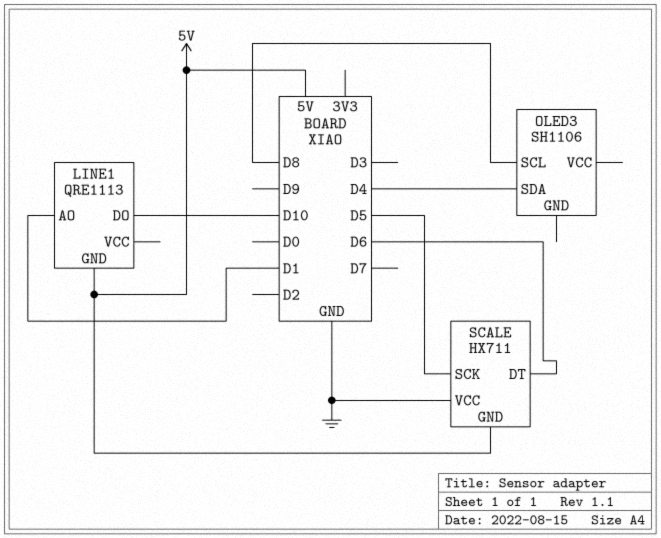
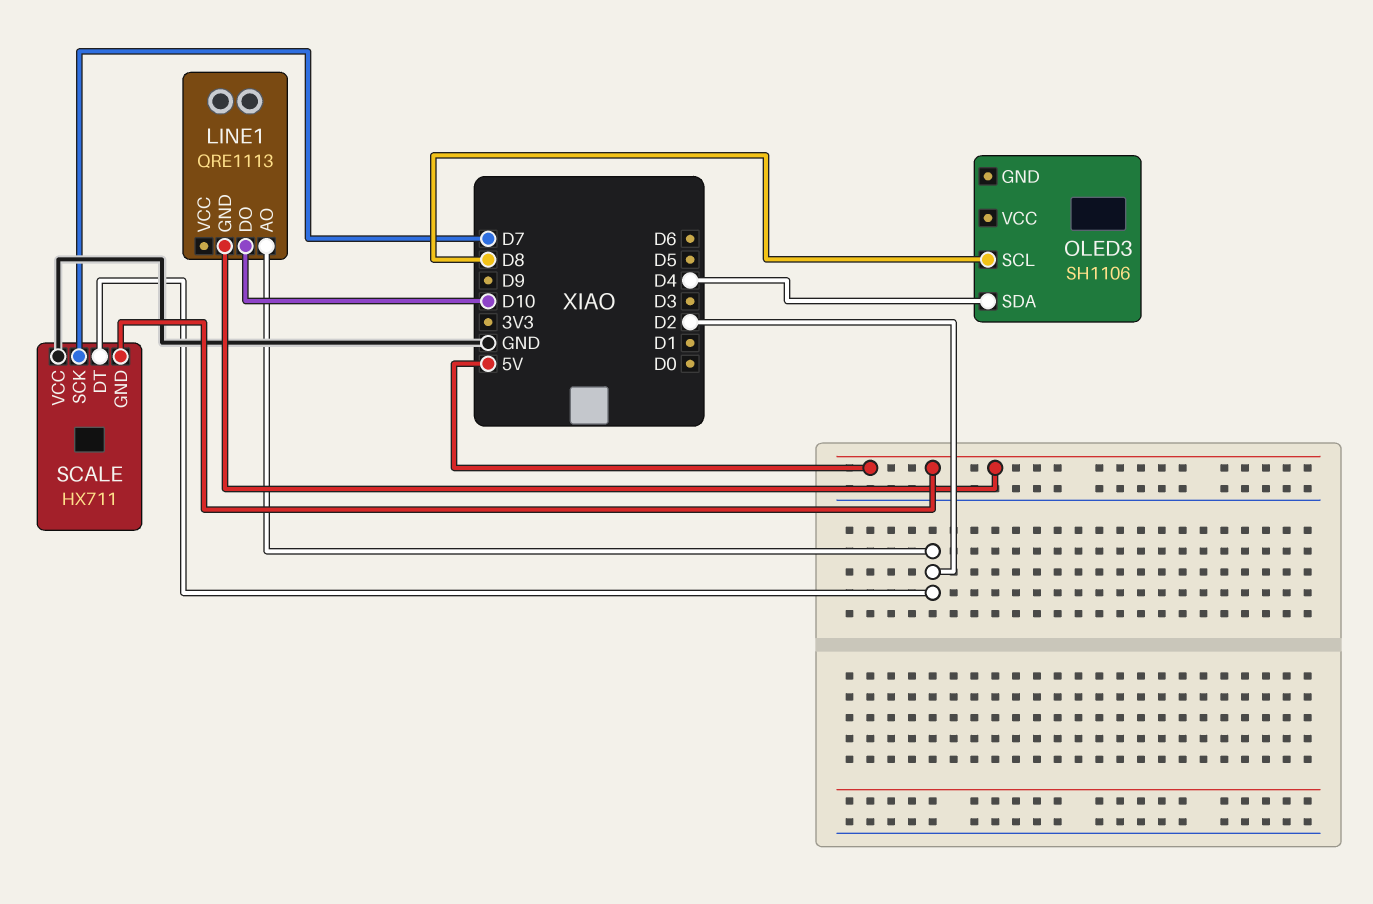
LINE1 pin AO: D1 -> D2
SCALE pin DT: D6 -> D2
SCALE pin SCK: D5 -> D7

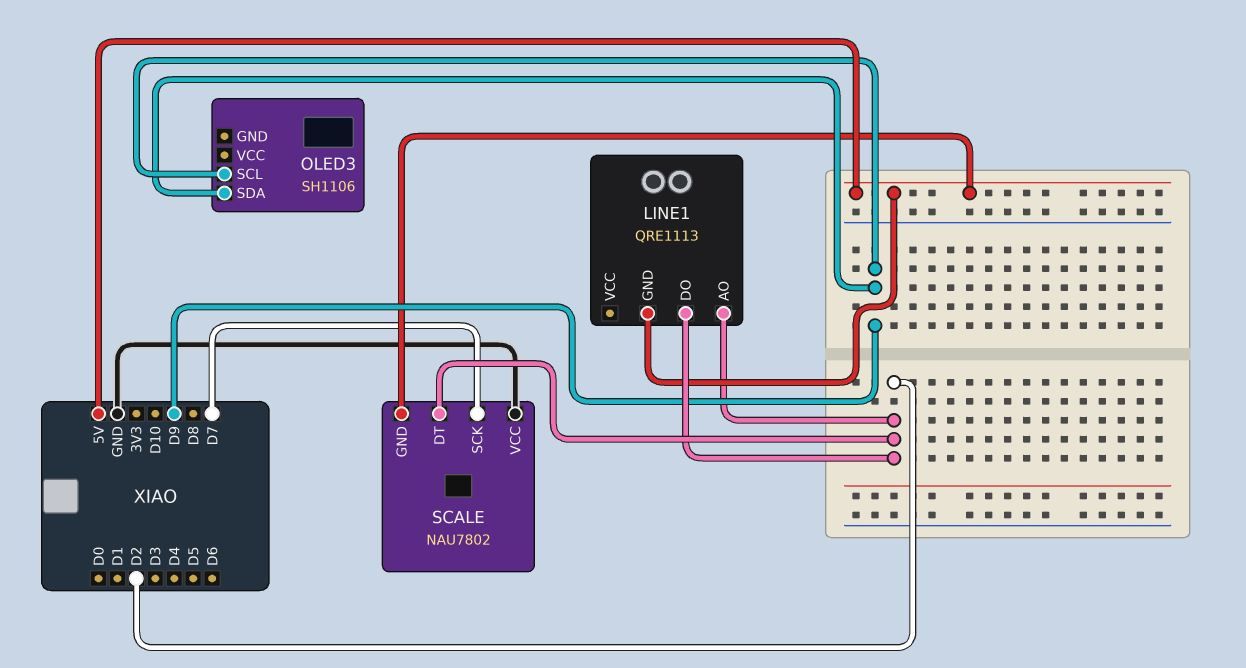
LINE1 pin DO: D10 -> D2
OLED3 pin SCL: D8 -> D9
OLED3 pin SDA: D4 -> D9
SCALE: HX711 -> NAU7802

